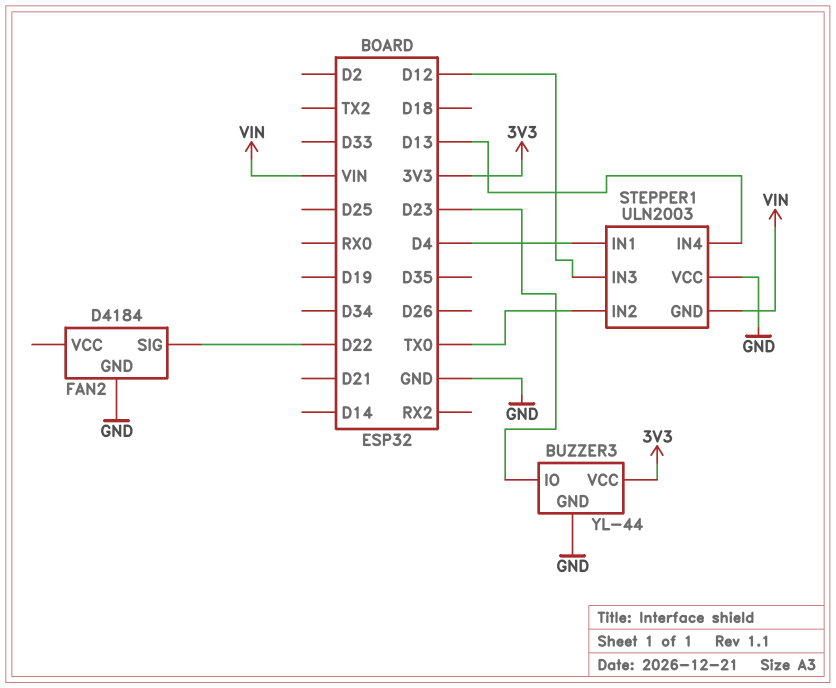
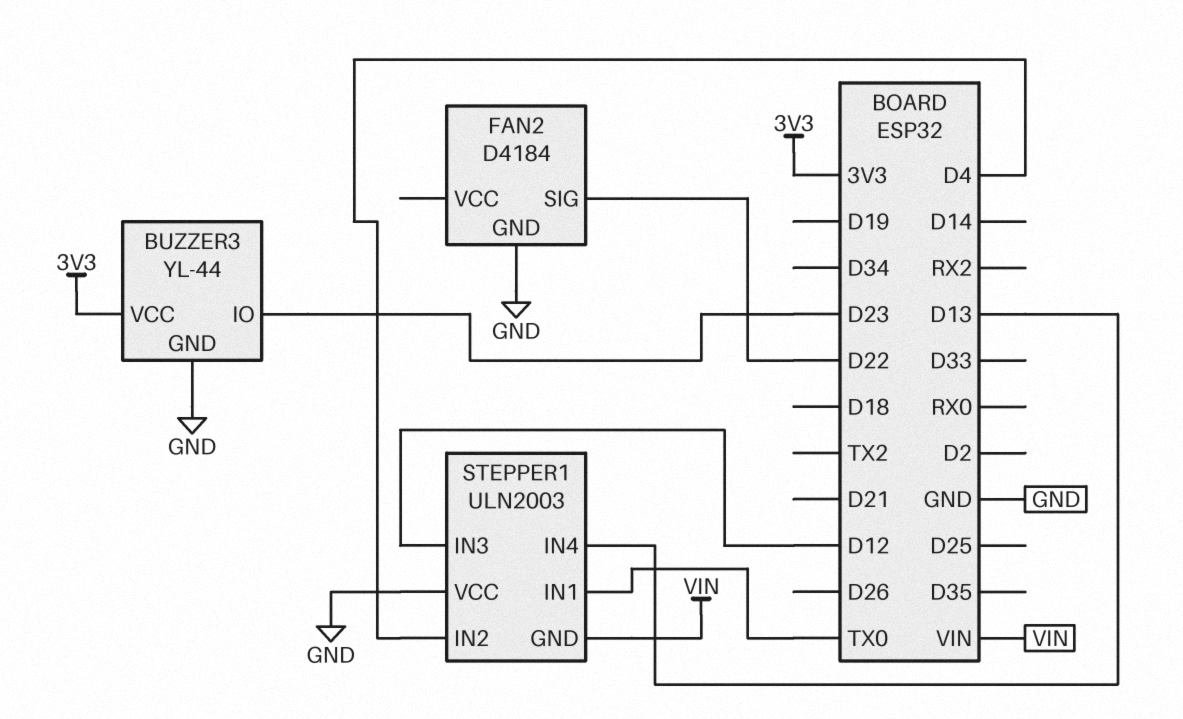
STEPPER1 pin IN1: D4 -> TX0
STEPPER1 pin IN2: TX0 -> D4

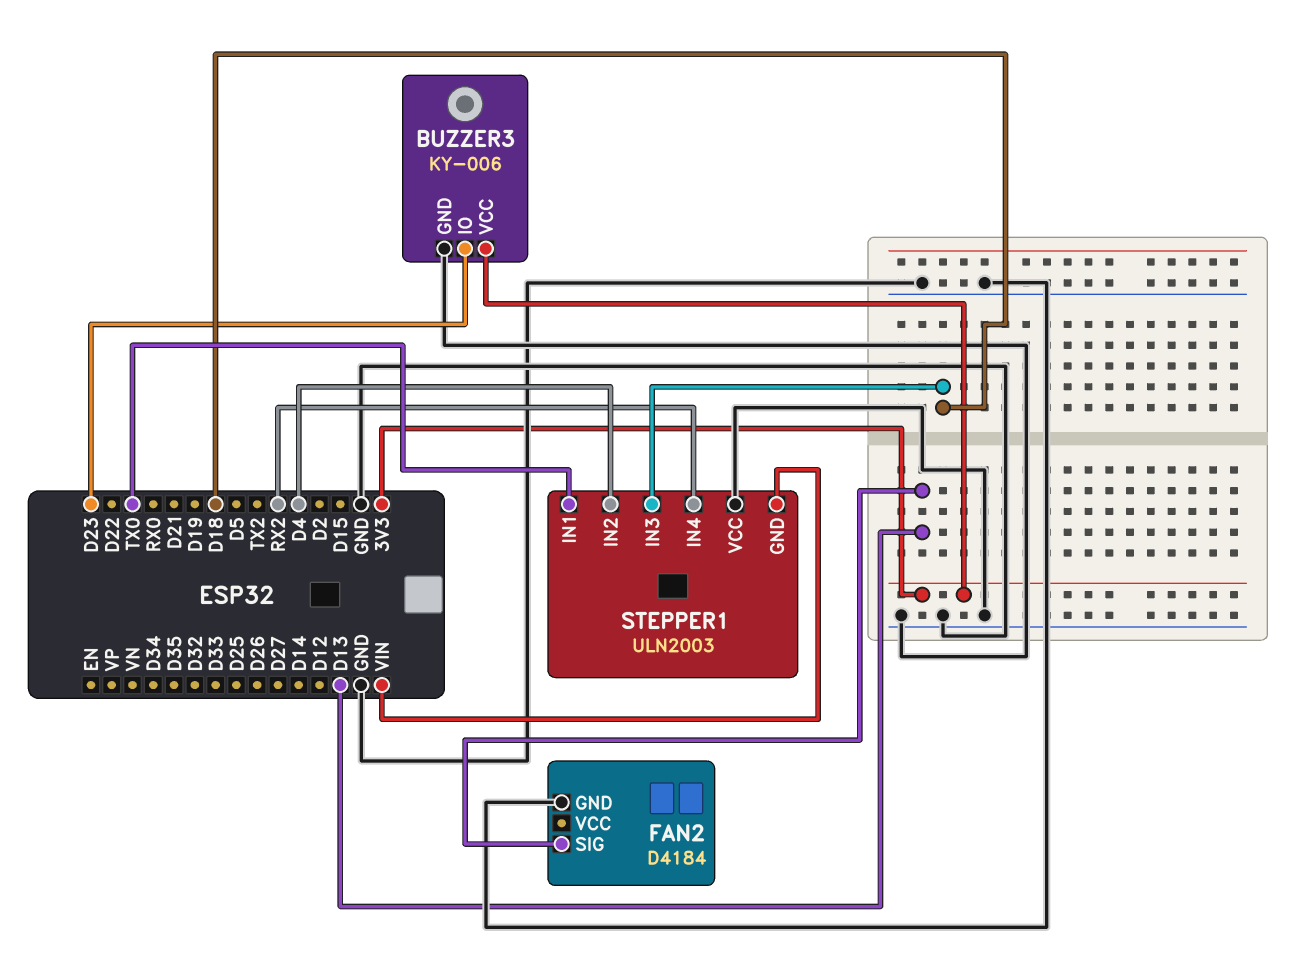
BUZZER3: YL-44 -> KY-006
FAN2 pin SIG: D22 -> D13
STEPPER1 pin IN3: D12 -> D18
STEPPER1 pin IN4: D13 -> RX2

